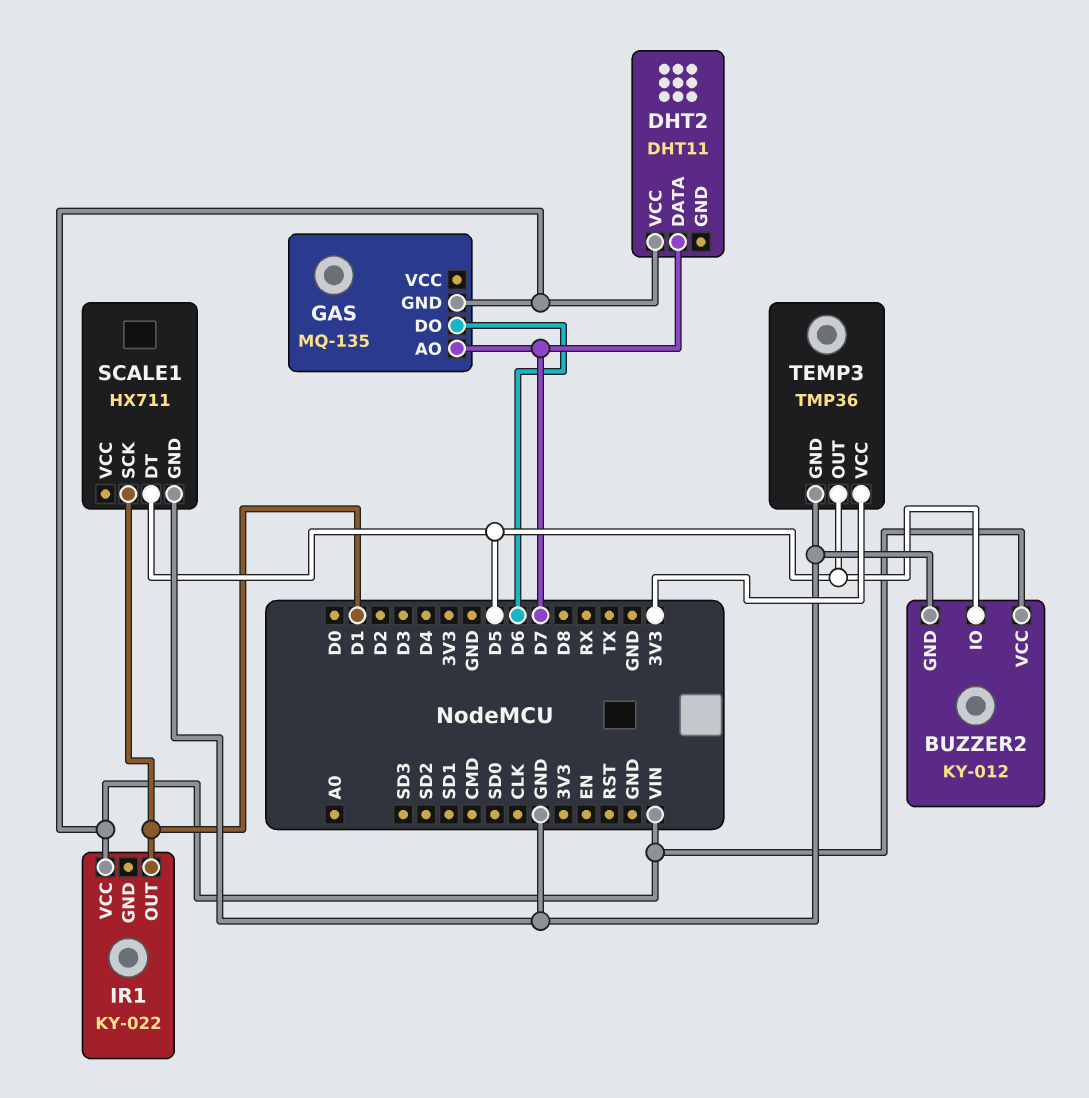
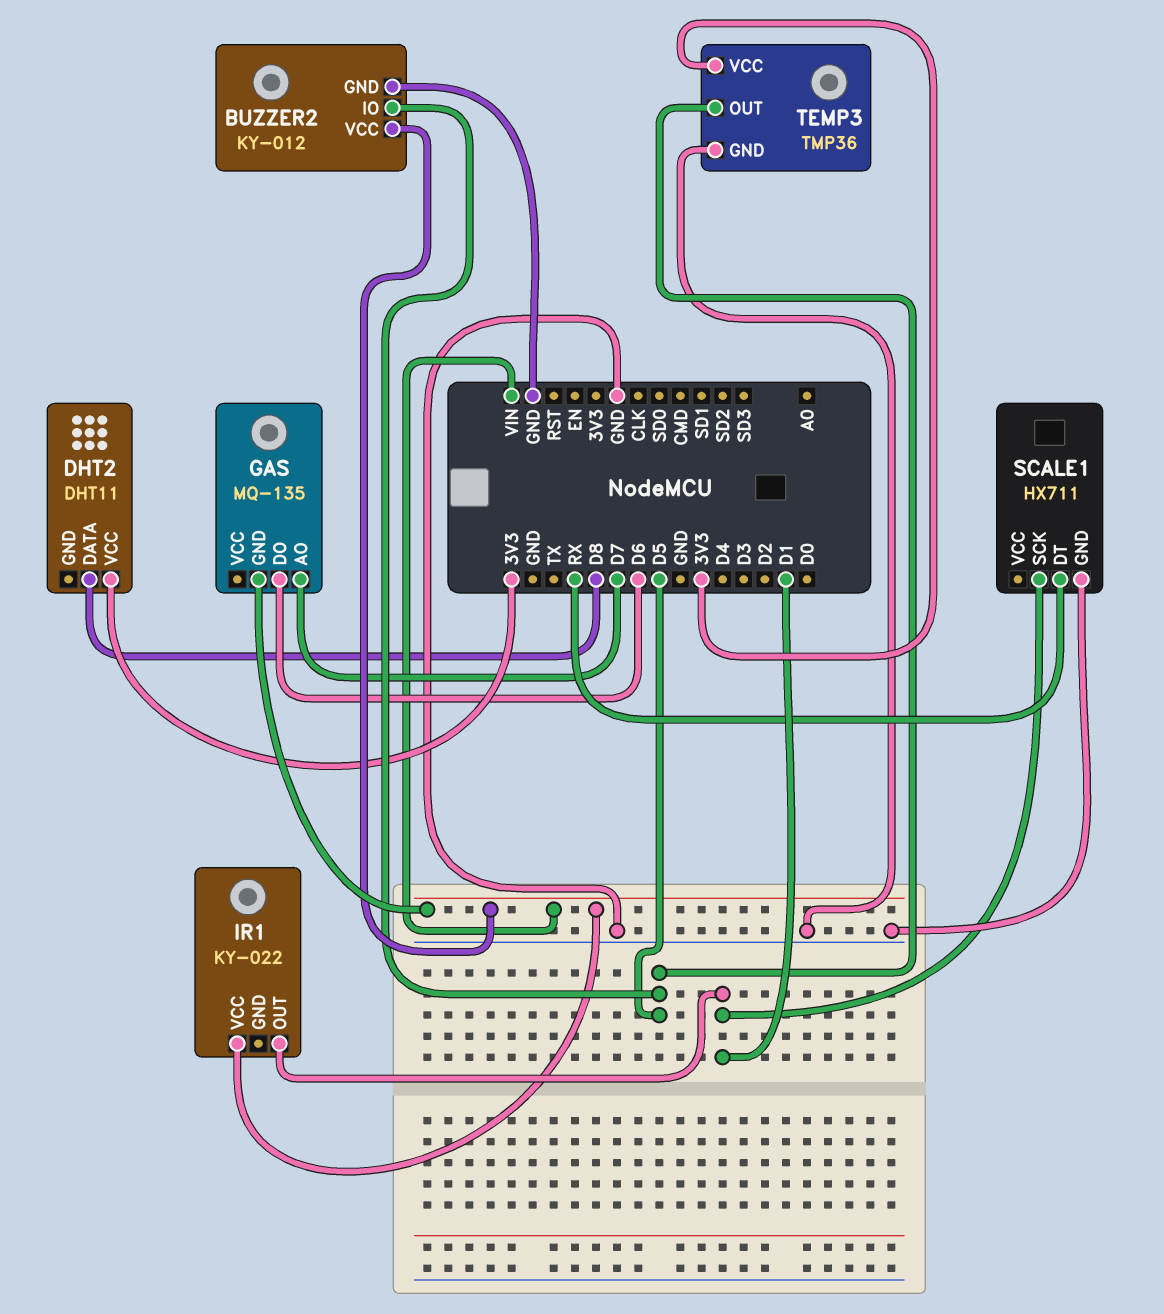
DHT2 pin DATA: D7 -> D8
DHT2 pin VCC: VIN -> 3V3
SCALE1 pin DT: D5 -> RX

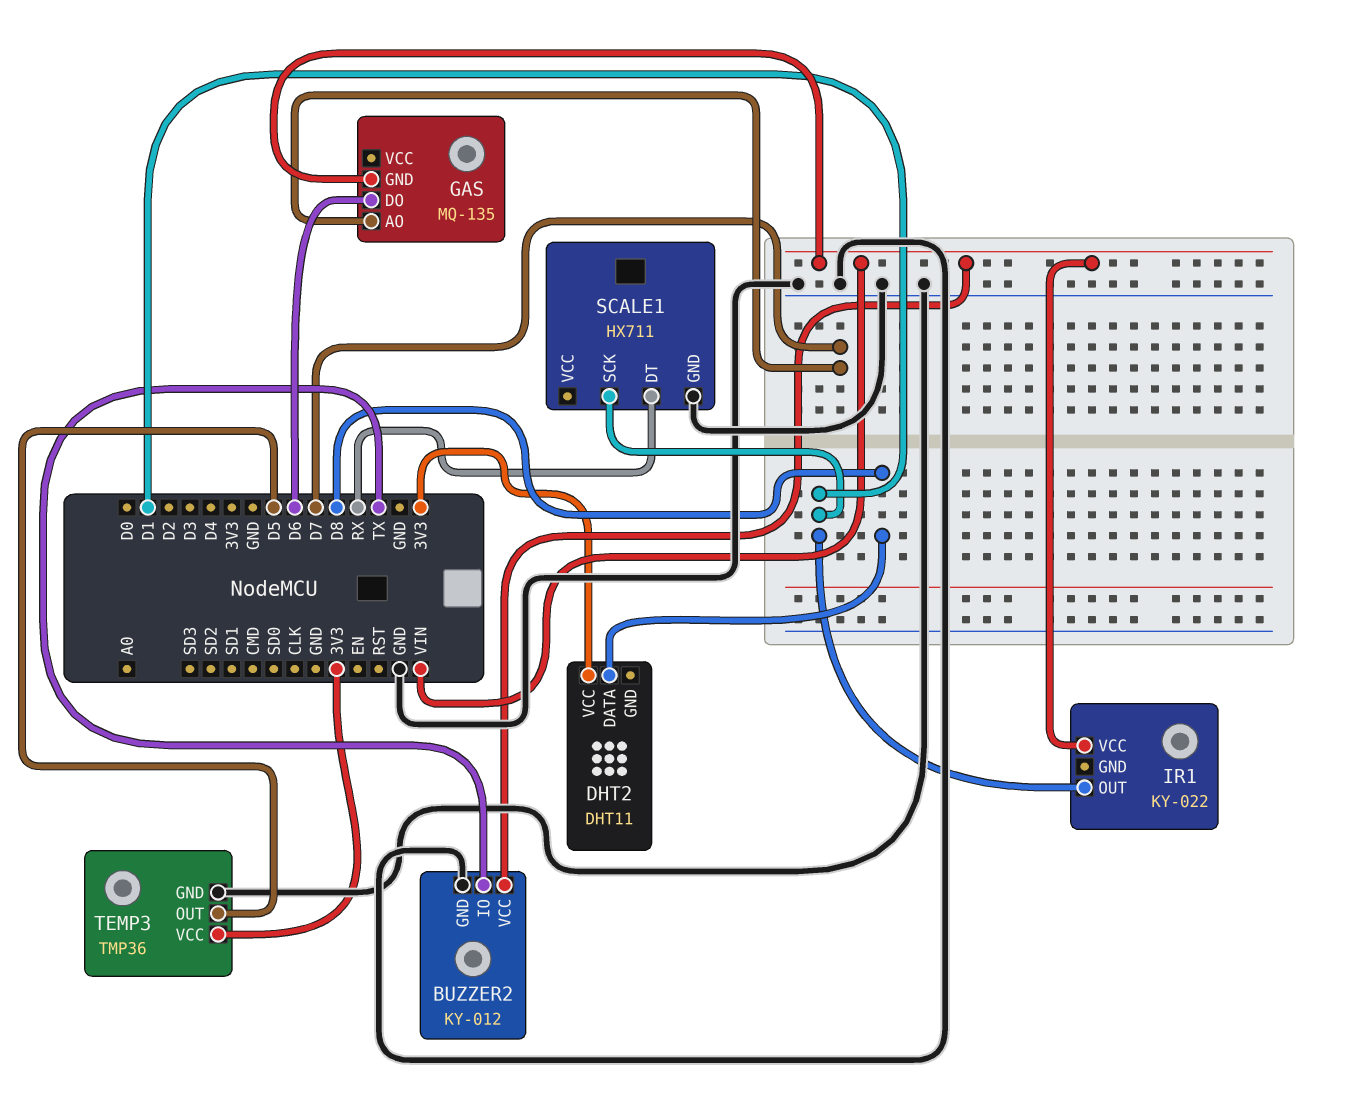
BUZZER2 pin IO: D5 -> TX

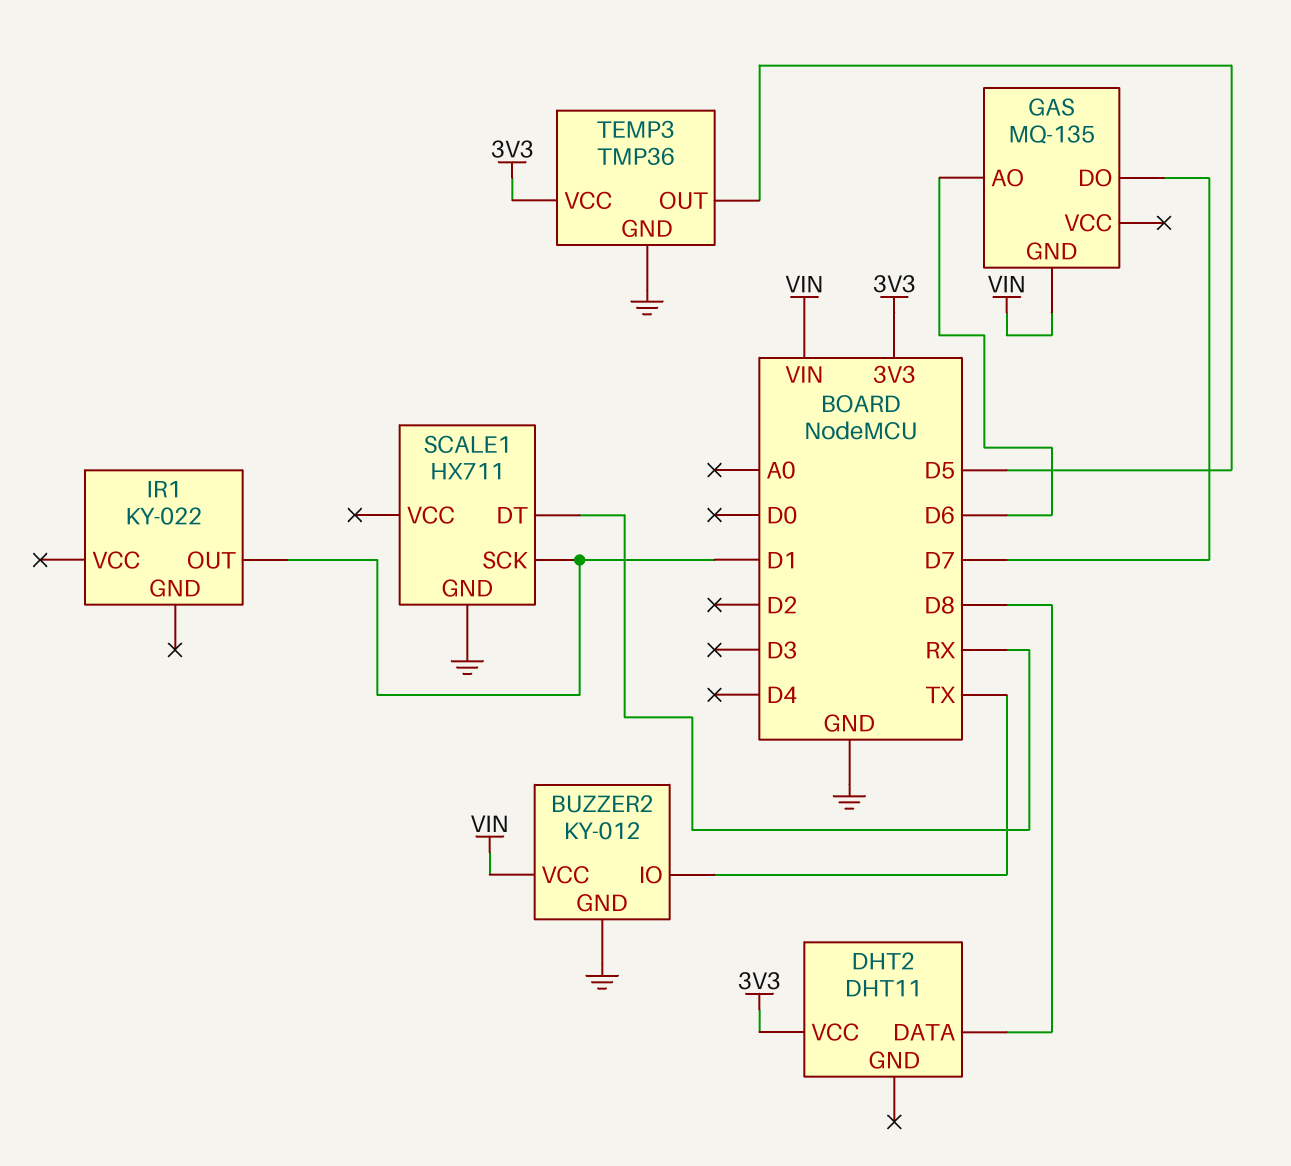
GAS pin AO: D7 -> D6
GAS pin DO: D6 -> D7
IR1 pin VCC: VIN -> none

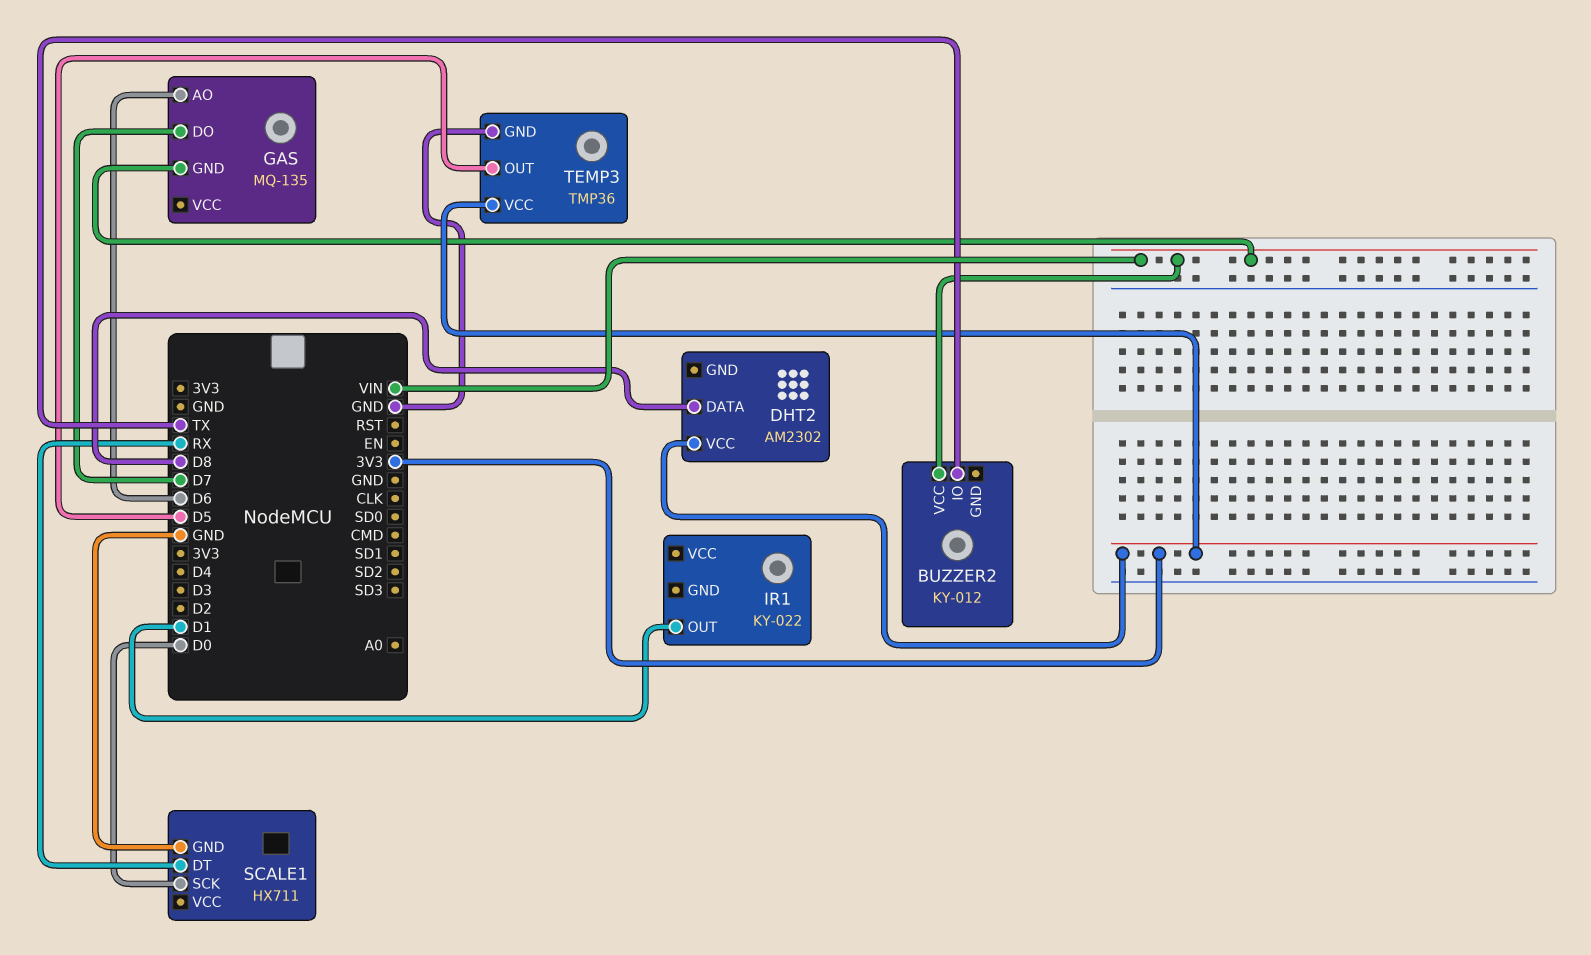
BUZZER2 pin GND: GND -> none
DHT2: DHT11 -> AM2302
SCALE1 pin SCK: D1 -> D0

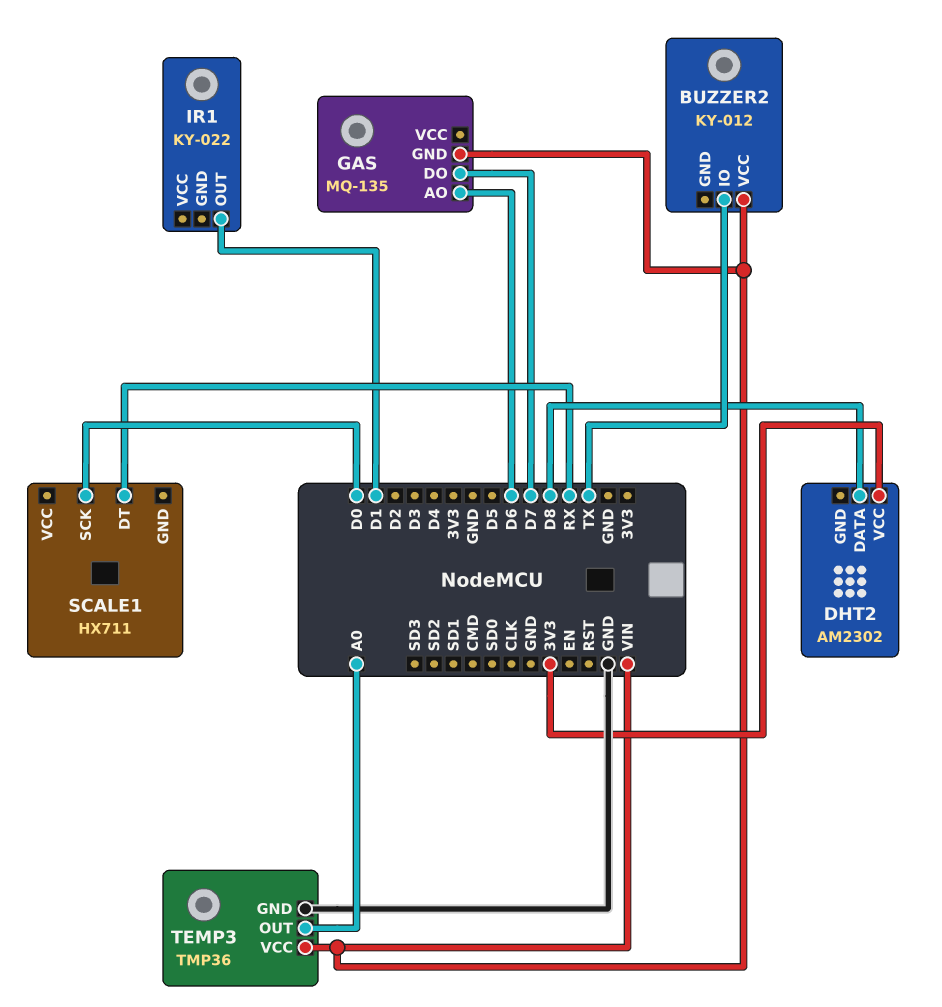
SCALE1 pin GND: GND -> none
TEMP3 pin OUT: D5 -> A0
TEMP3 pin VCC: 3V3 -> VIN

